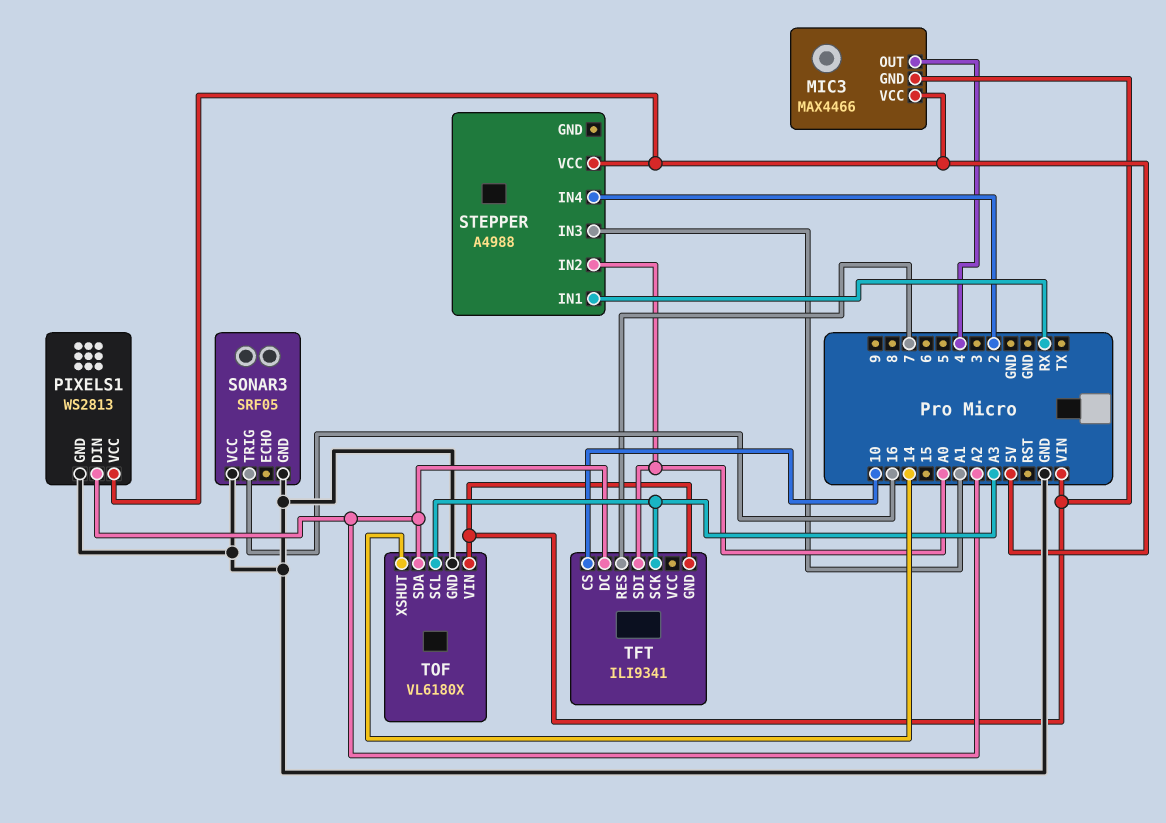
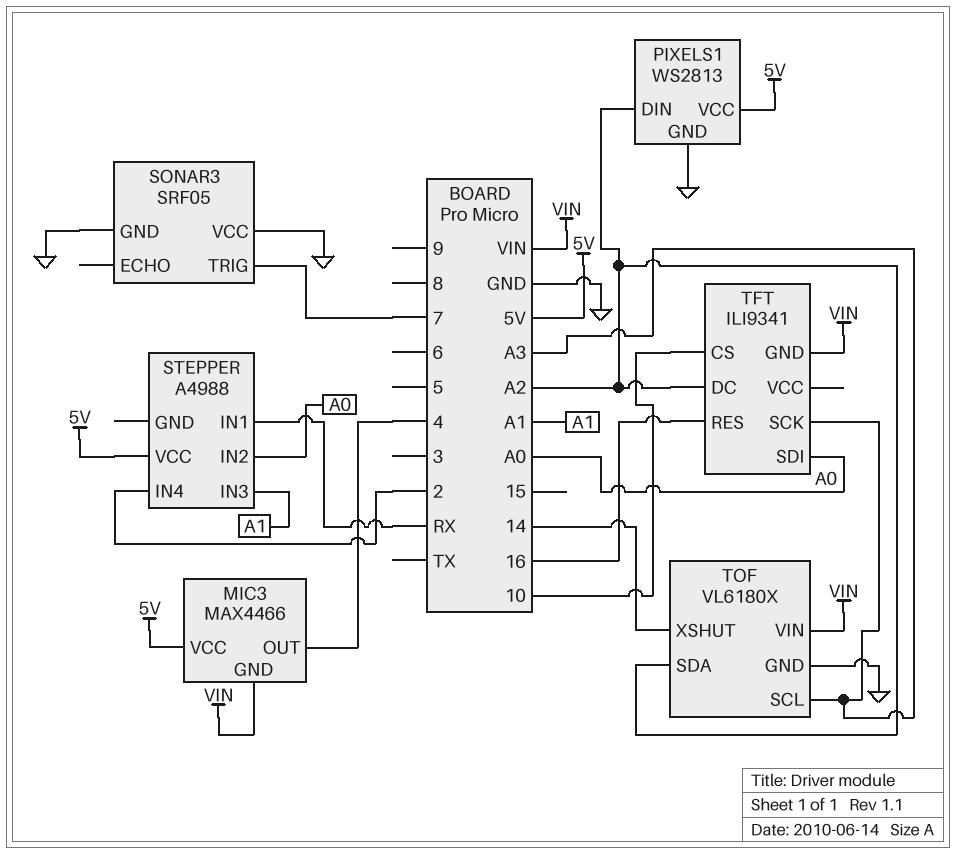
SONAR3 pin TRIG: 16 -> 7
TFT pin RES: 7 -> 16

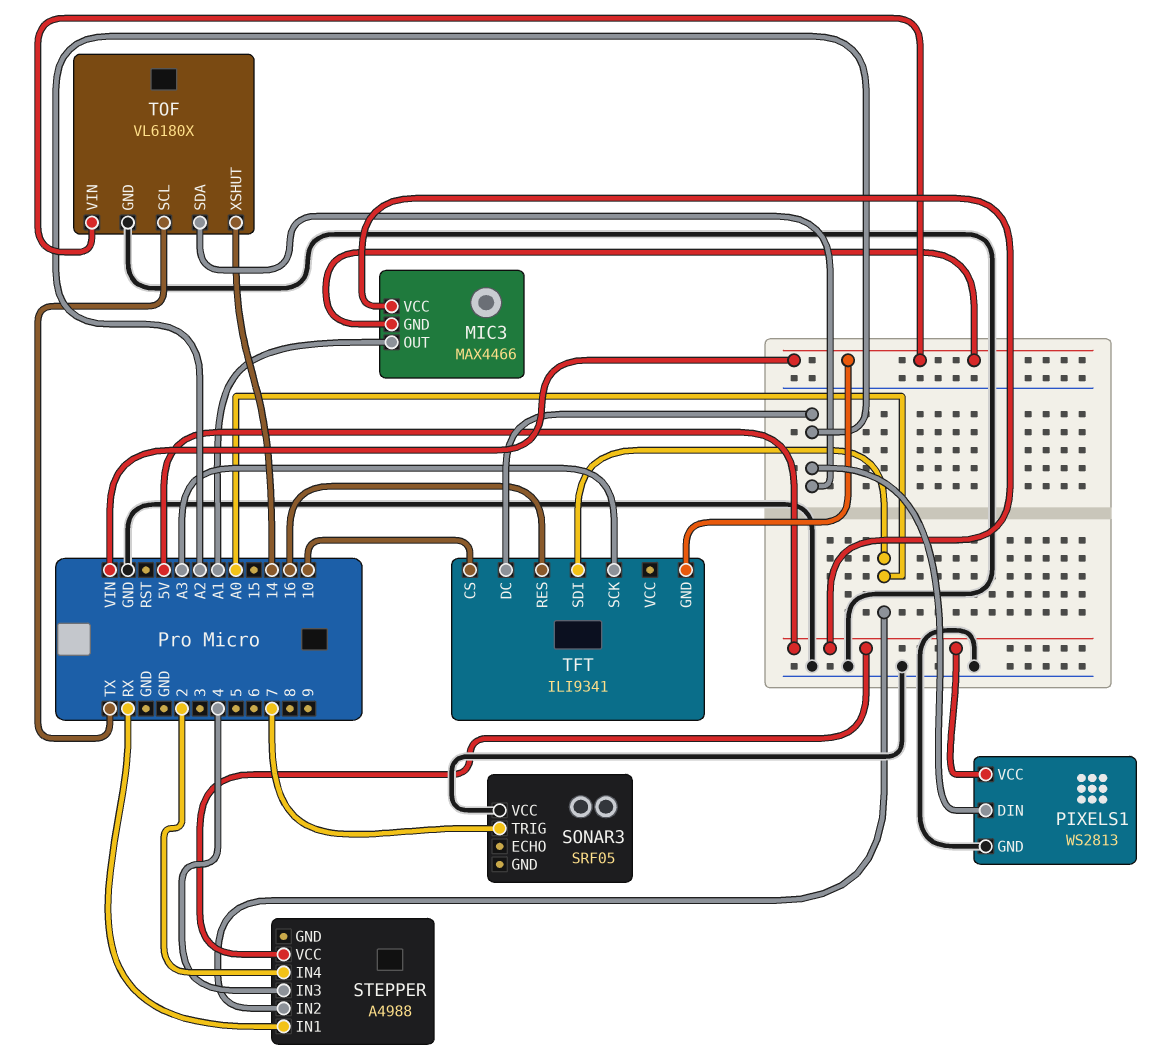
MIC3 pin OUT: 4 -> A1
SONAR3 pin GND: GND -> none
STEPPER pin IN3: A1 -> 4
TOF pin SCL: A3 -> TX

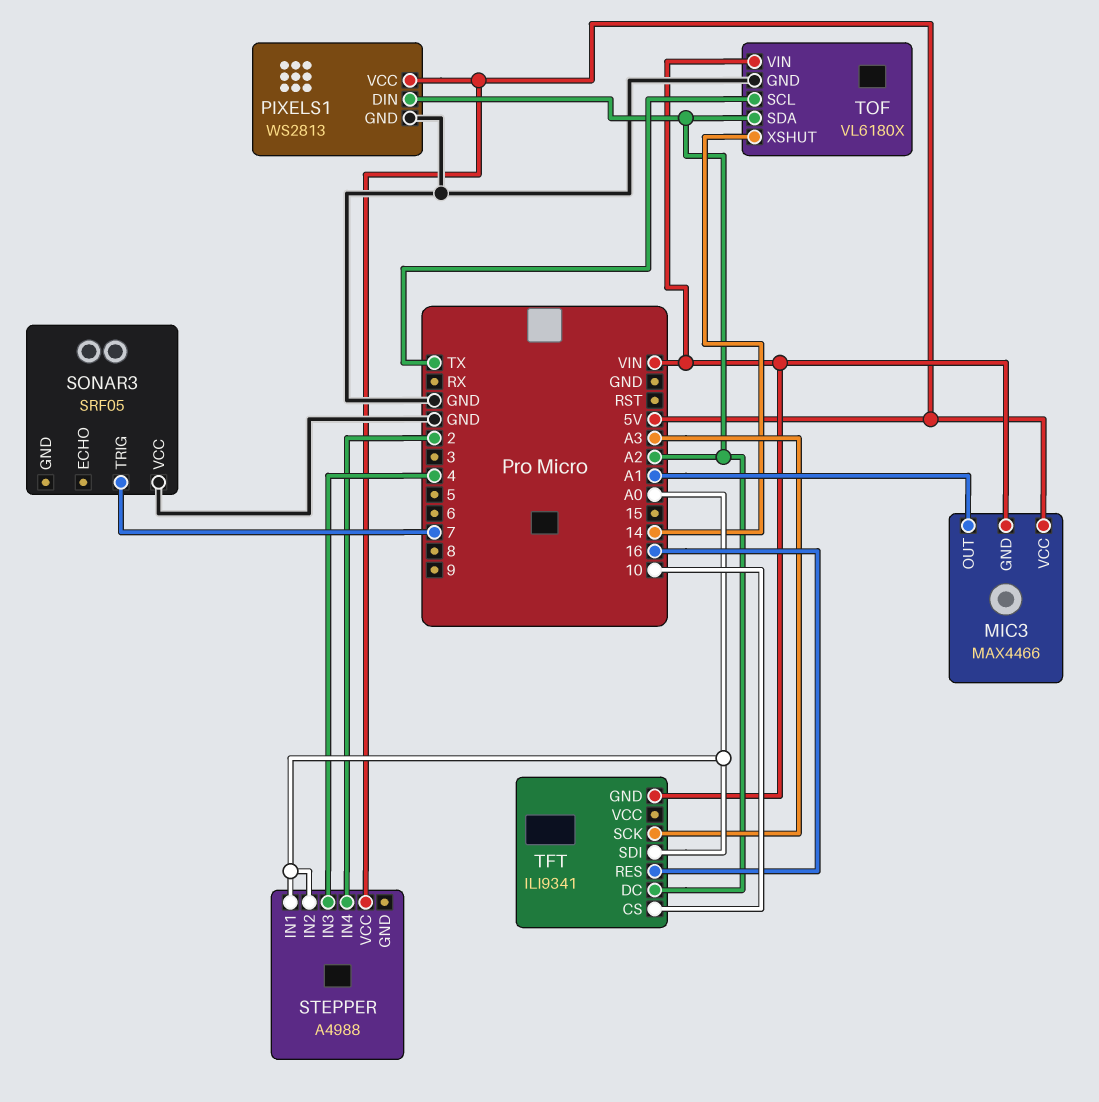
STEPPER pin IN1: RX -> A0

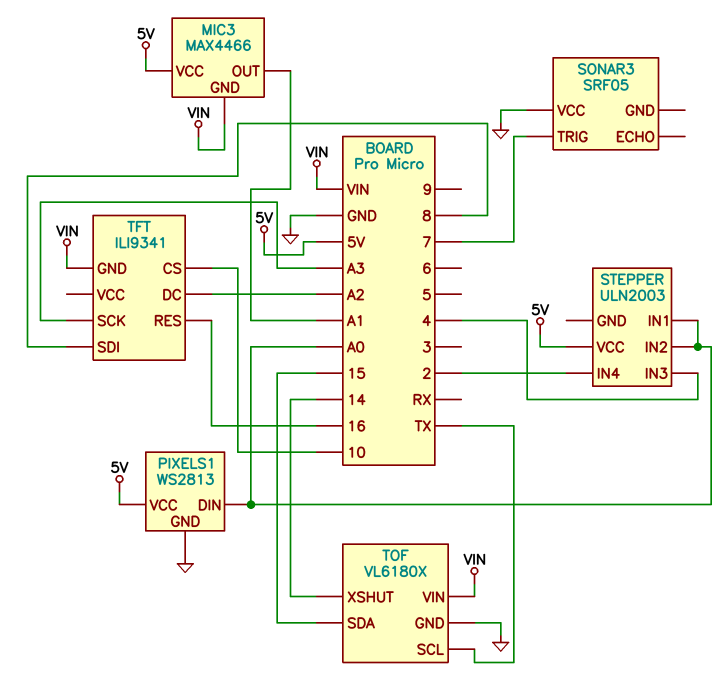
PIXELS1 pin DIN: A2 -> A0
STEPPER: A4988 -> ULN2003
TFT pin SDI: A0 -> 8
TOF pin SDA: A2 -> 15

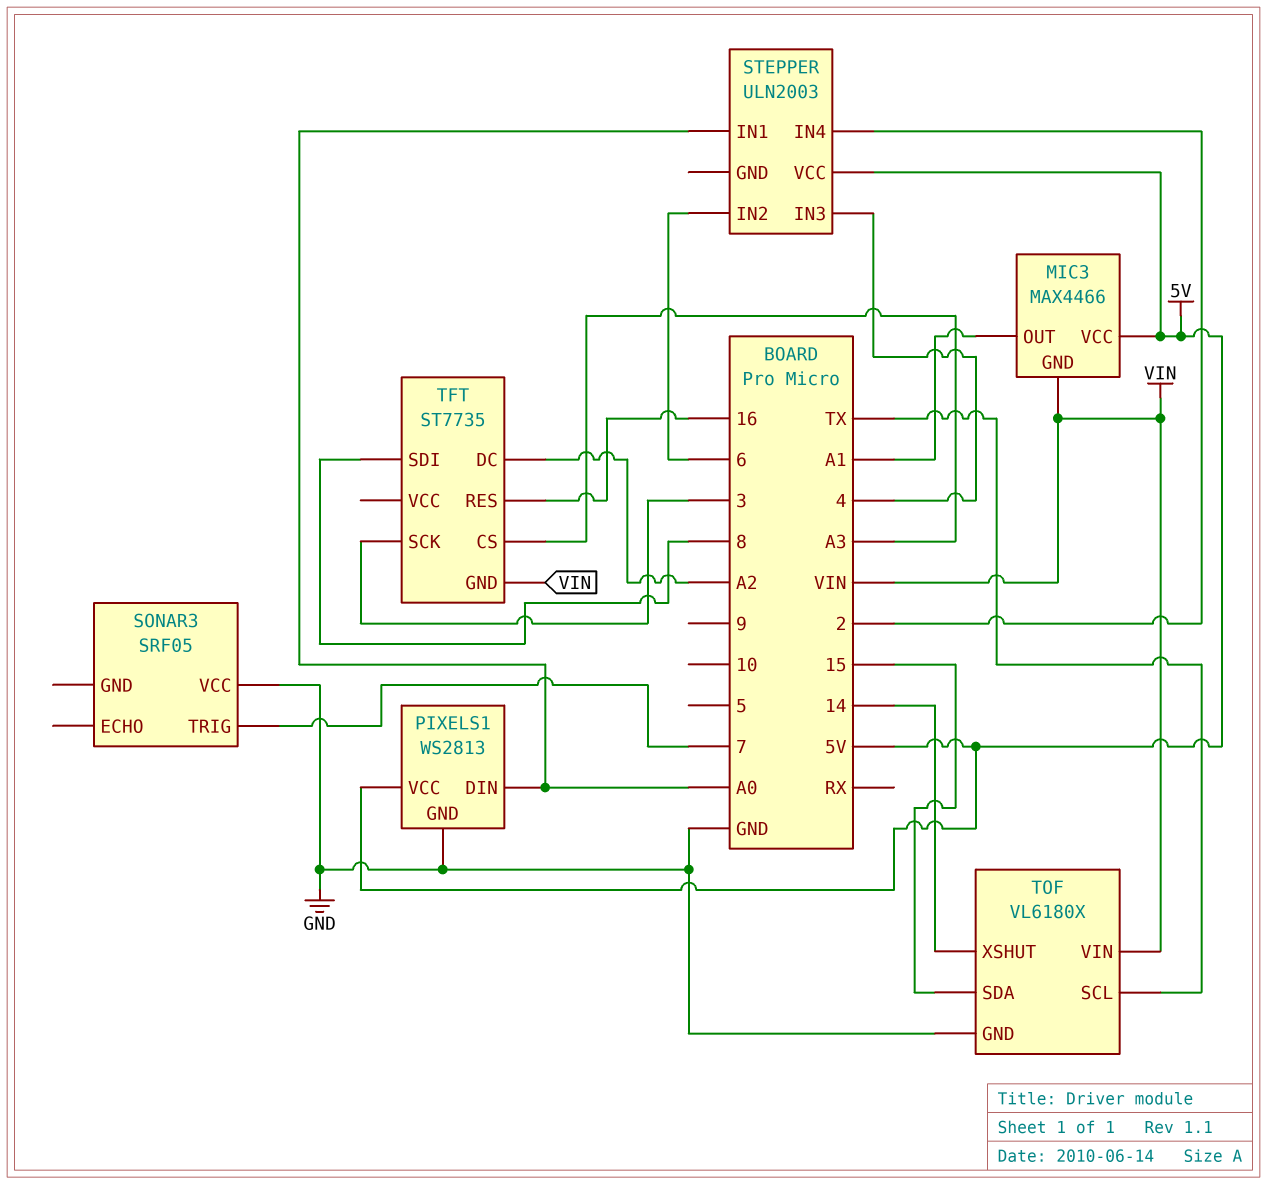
STEPPER pin IN2: A0 -> 6
TFT: ILI9341 -> ST7735
TFT pin CS: 10 -> A3
TFT pin SCK: A3 -> 3

